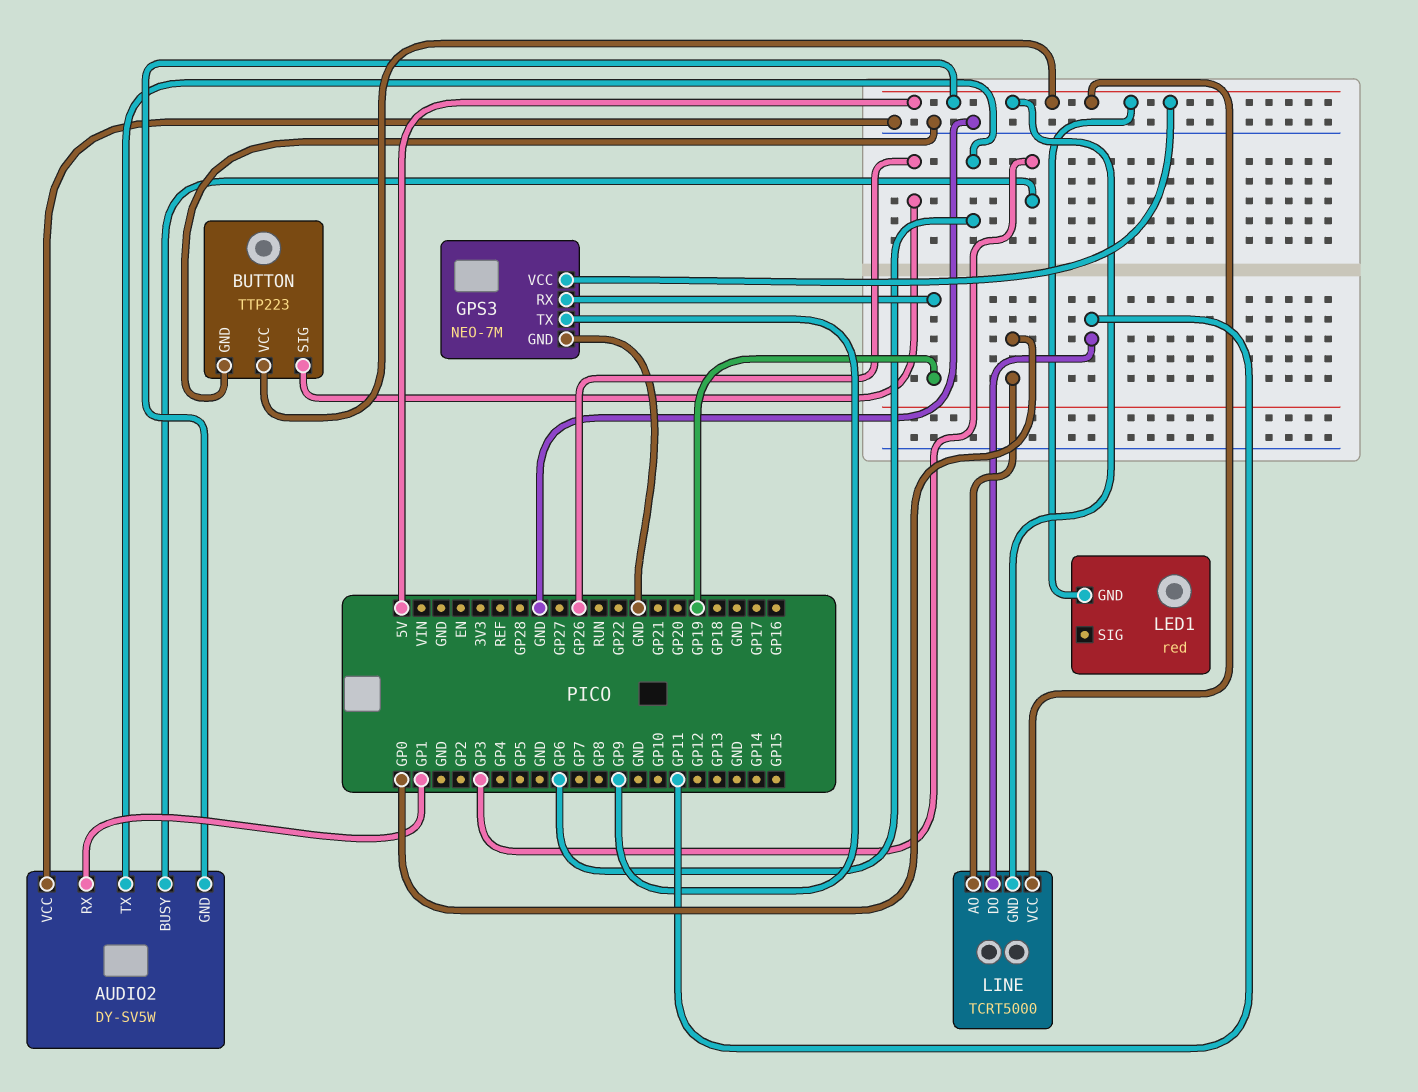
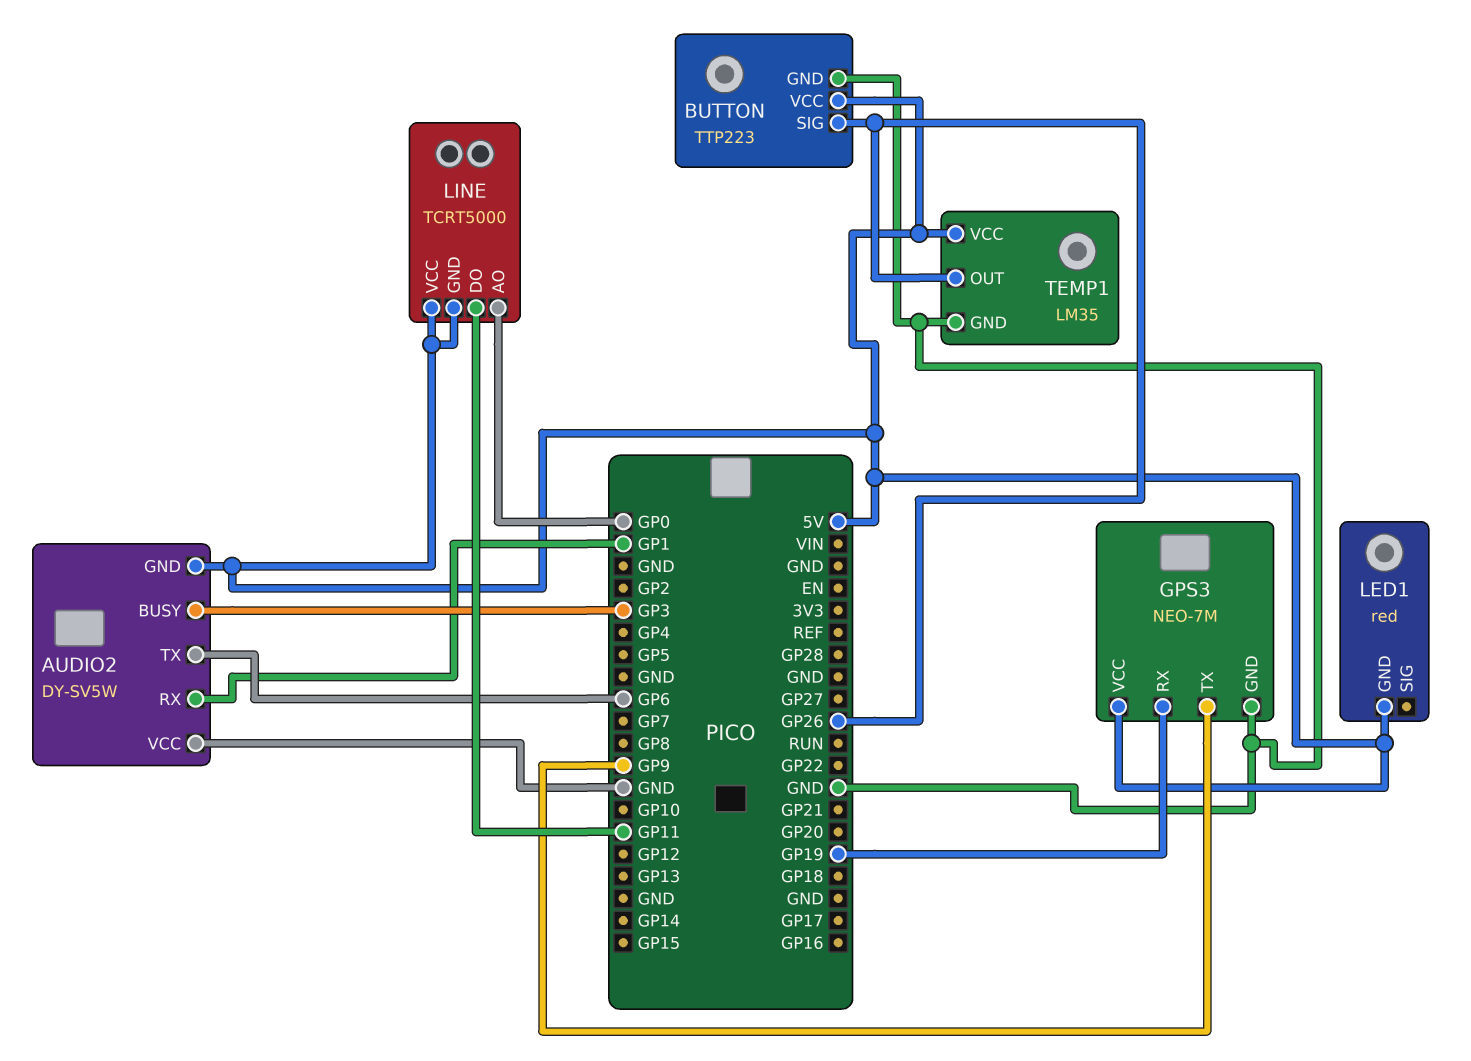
TEMP1: none -> LM35
TEMP1 pin GND: none -> GND
TEMP1 pin OUT: none -> GP26
TEMP1 pin VCC: none -> 5V

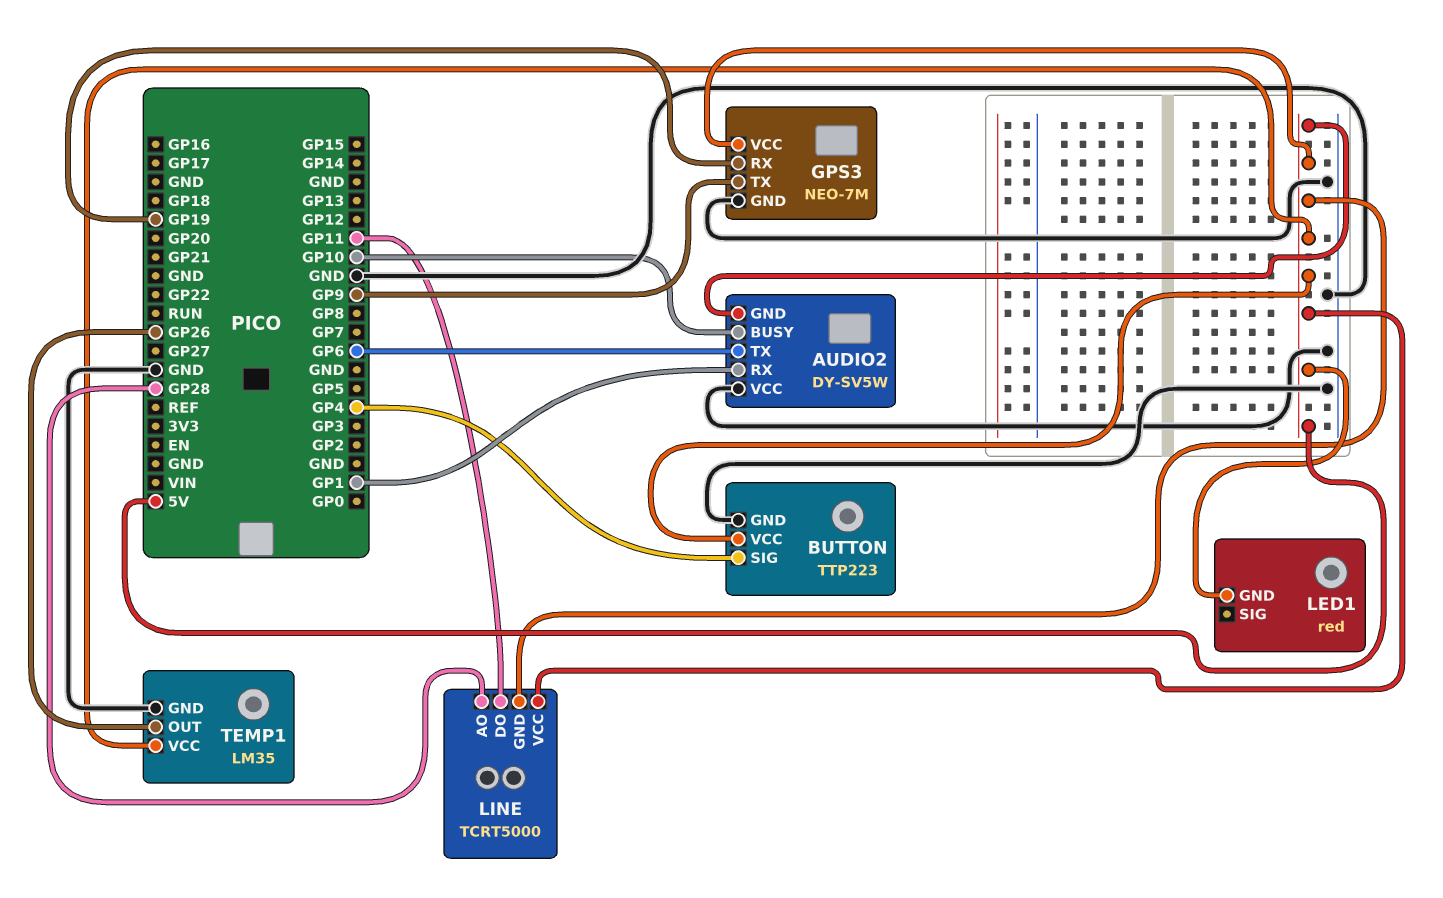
AUDIO2 pin BUSY: GP3 -> GP10
BUTTON pin SIG: GP26 -> GP4
LINE pin AO: GP0 -> GP28

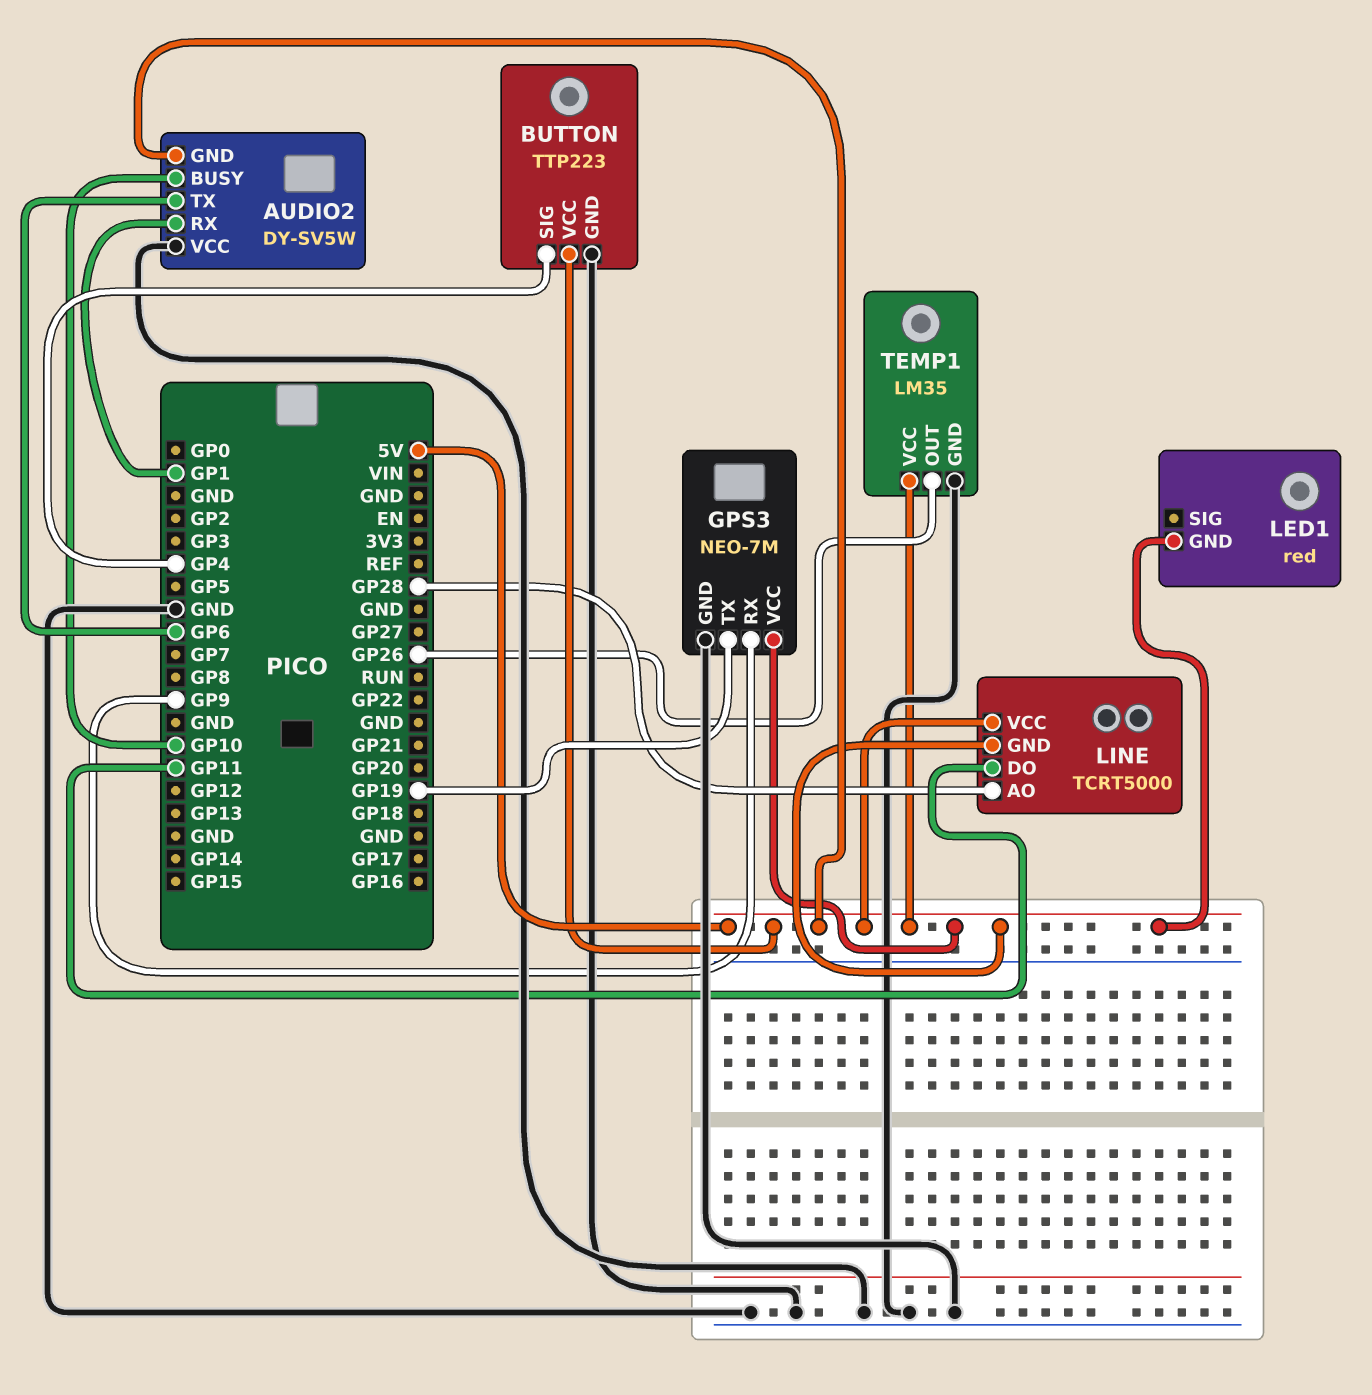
GPS3 pin RX: GP19 -> GP9
GPS3 pin TX: GP9 -> GP19

